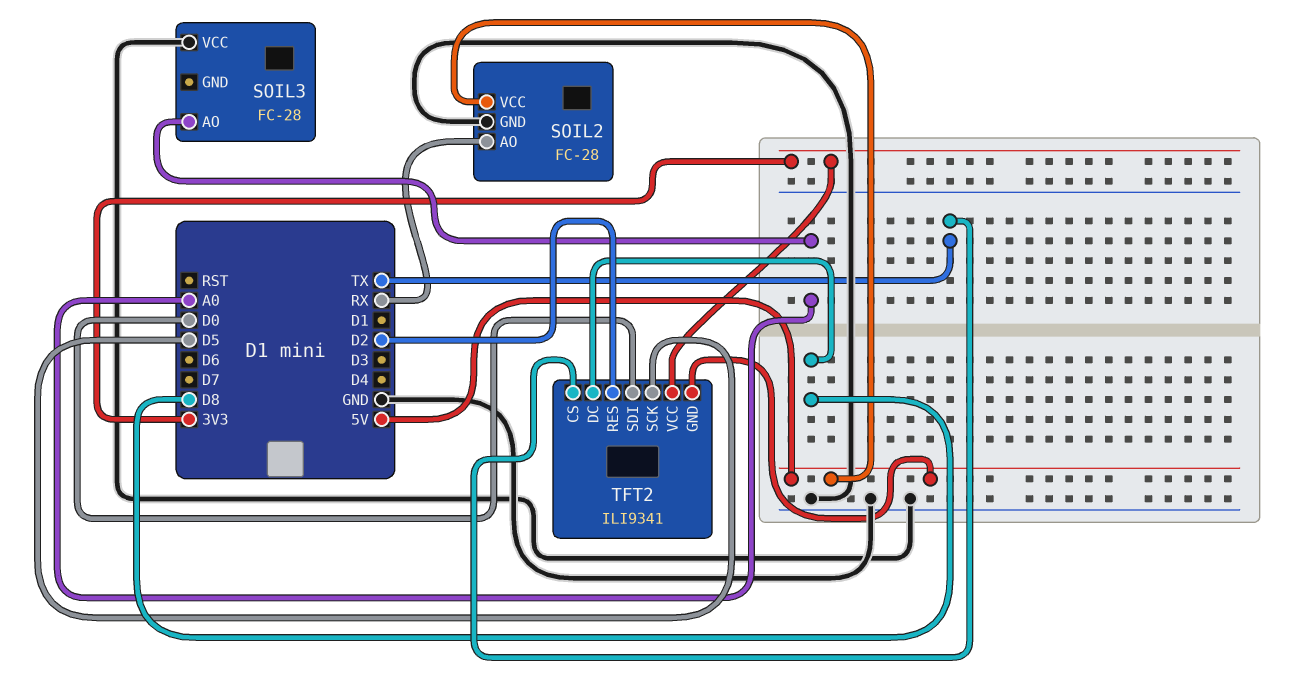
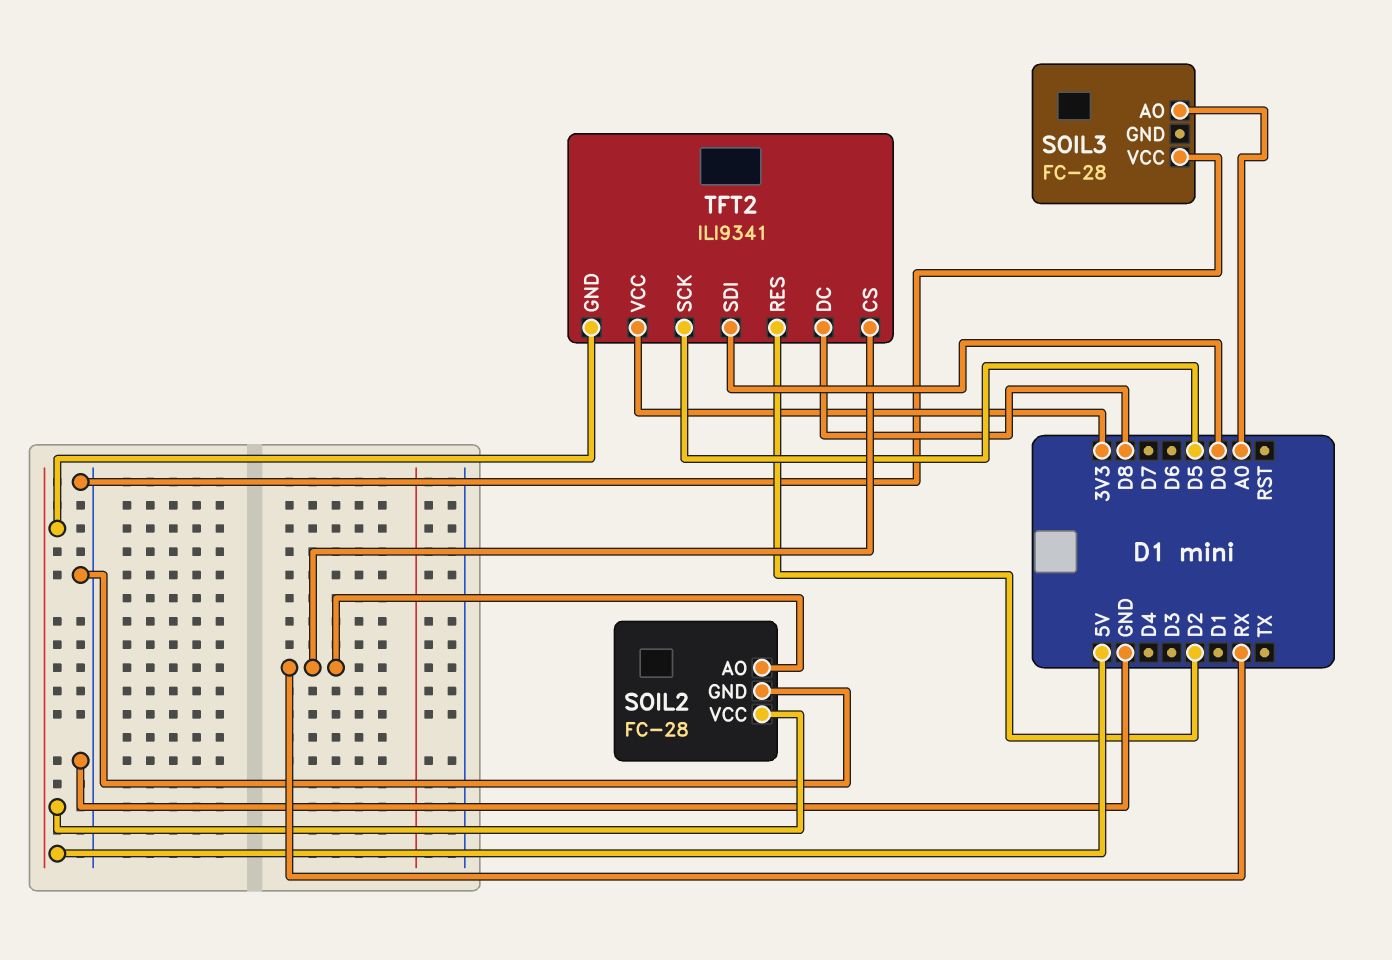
TFT2 pin CS: TX -> RX

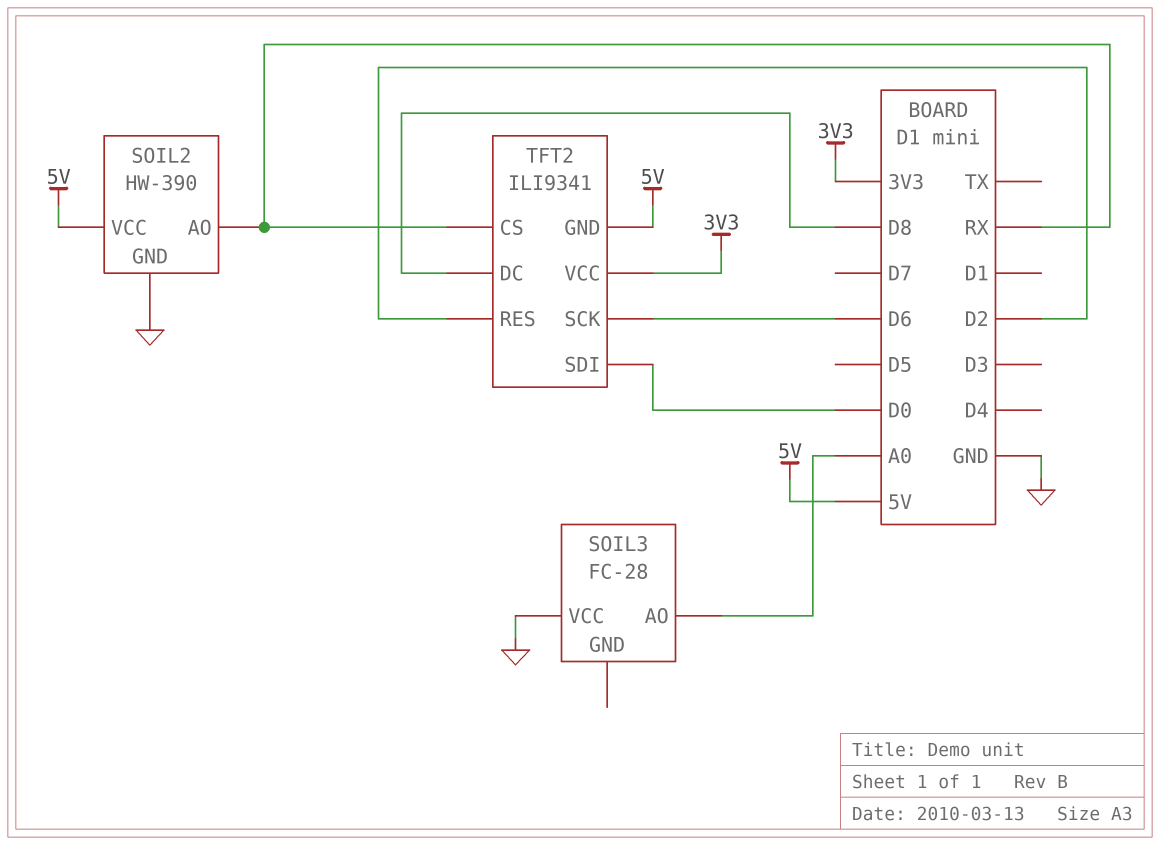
SOIL2: FC-28 -> HW-390
TFT2 pin SCK: D5 -> D6

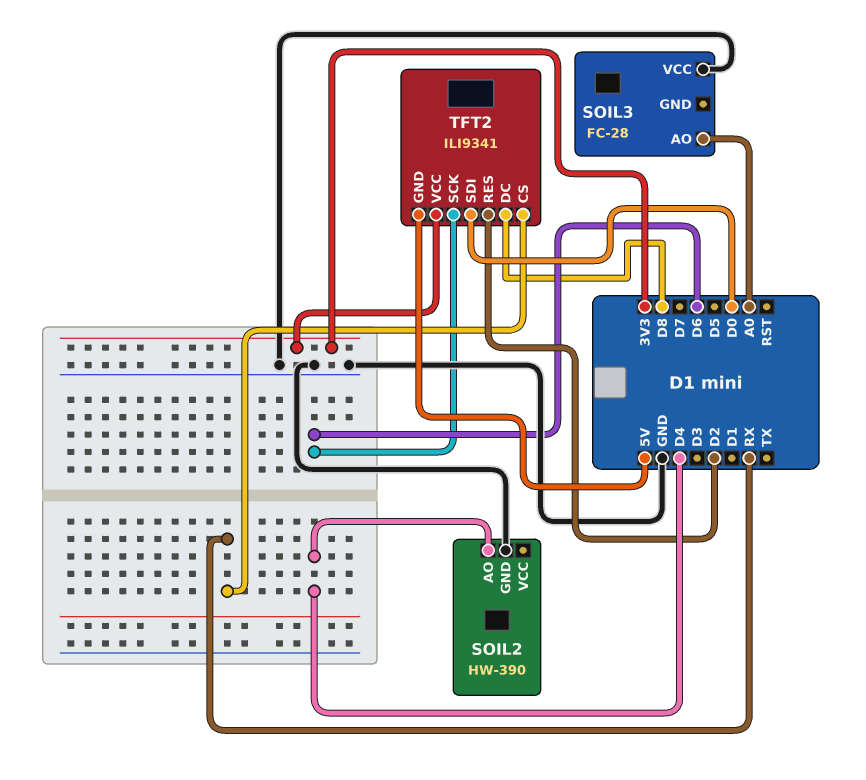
SOIL2 pin AO: RX -> D4
SOIL2 pin VCC: 5V -> none

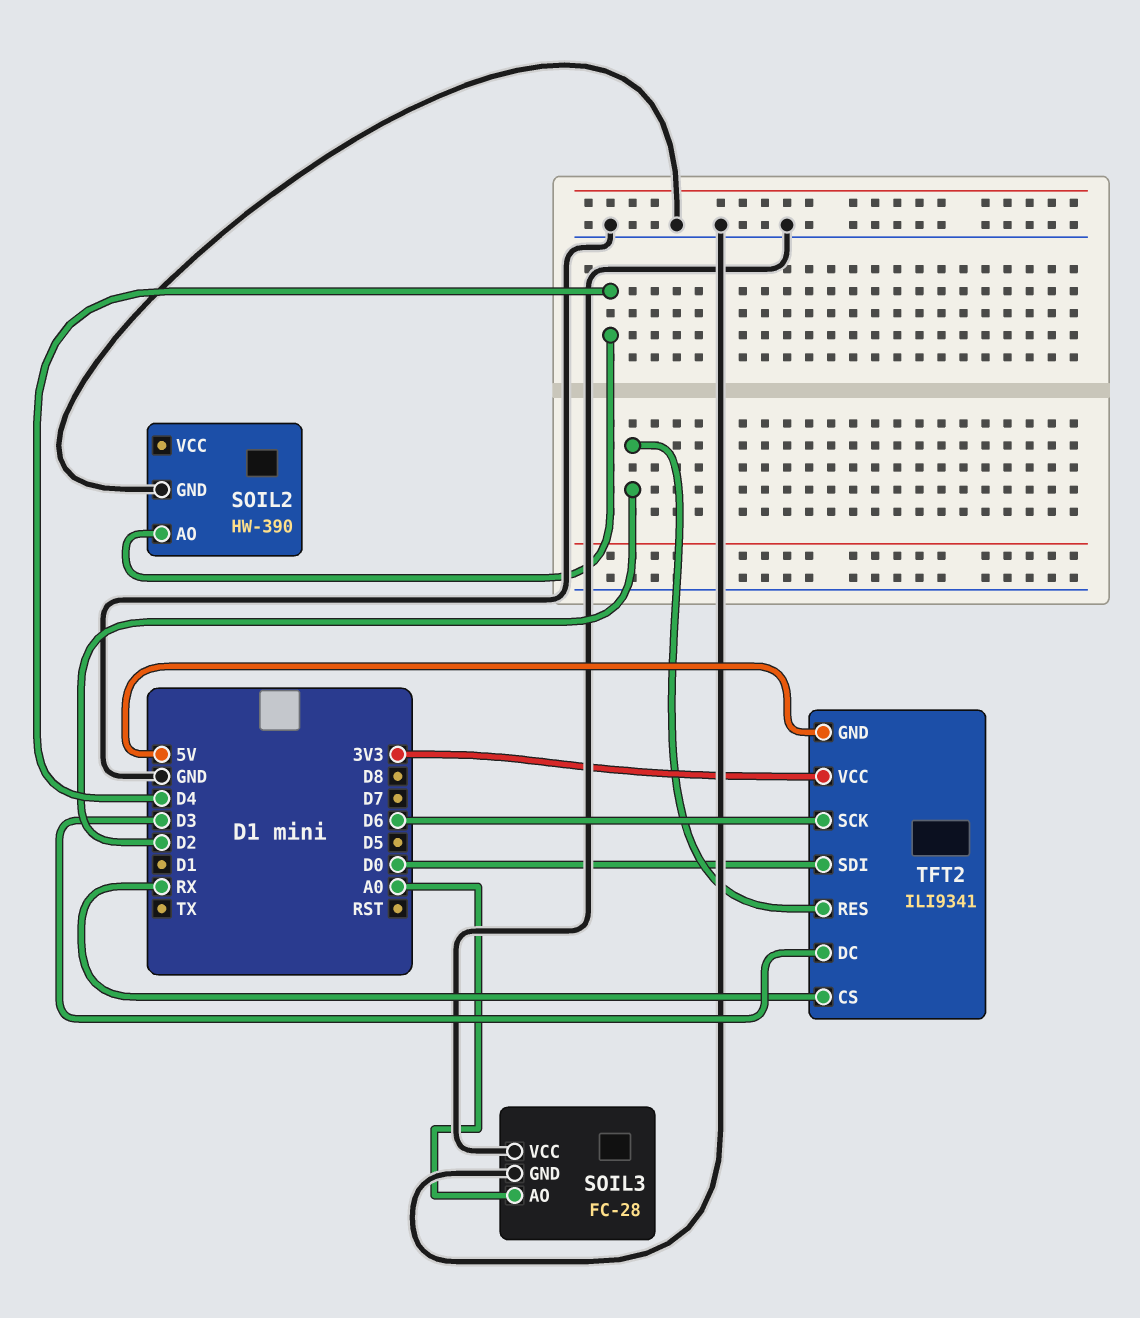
SOIL3 pin GND: none -> GND
TFT2 pin DC: D8 -> D3

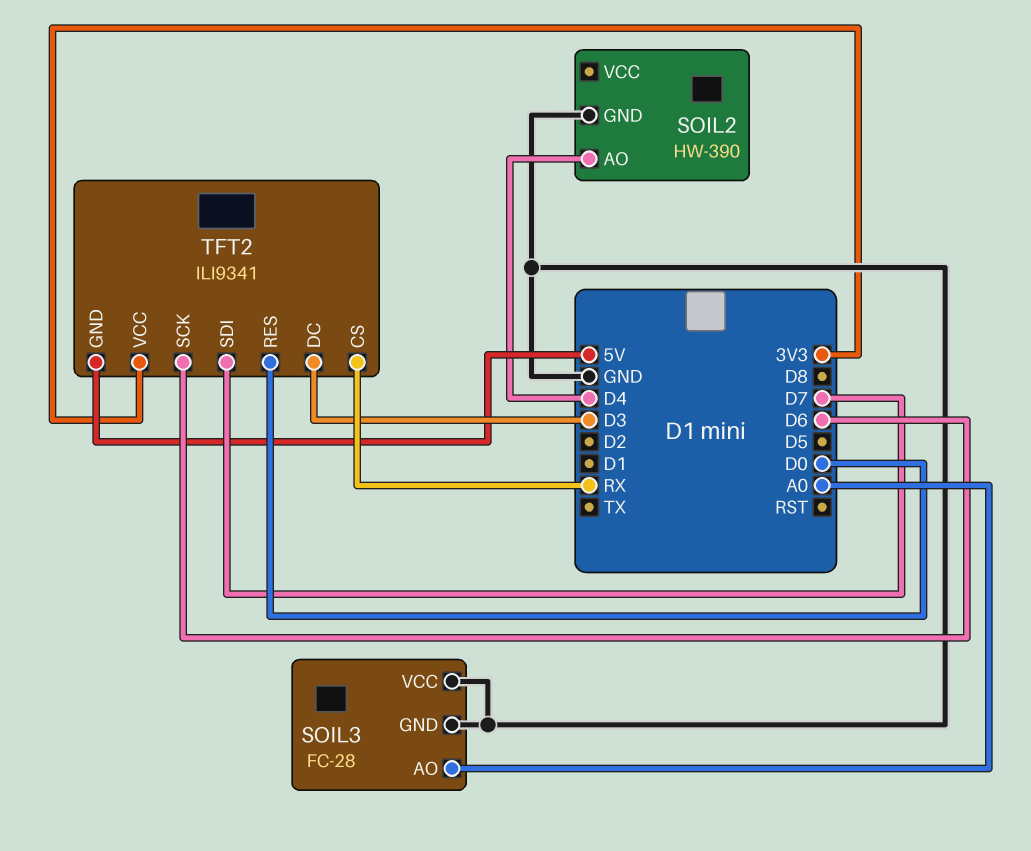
TFT2 pin RES: D2 -> D0
TFT2 pin SDI: D0 -> D7

